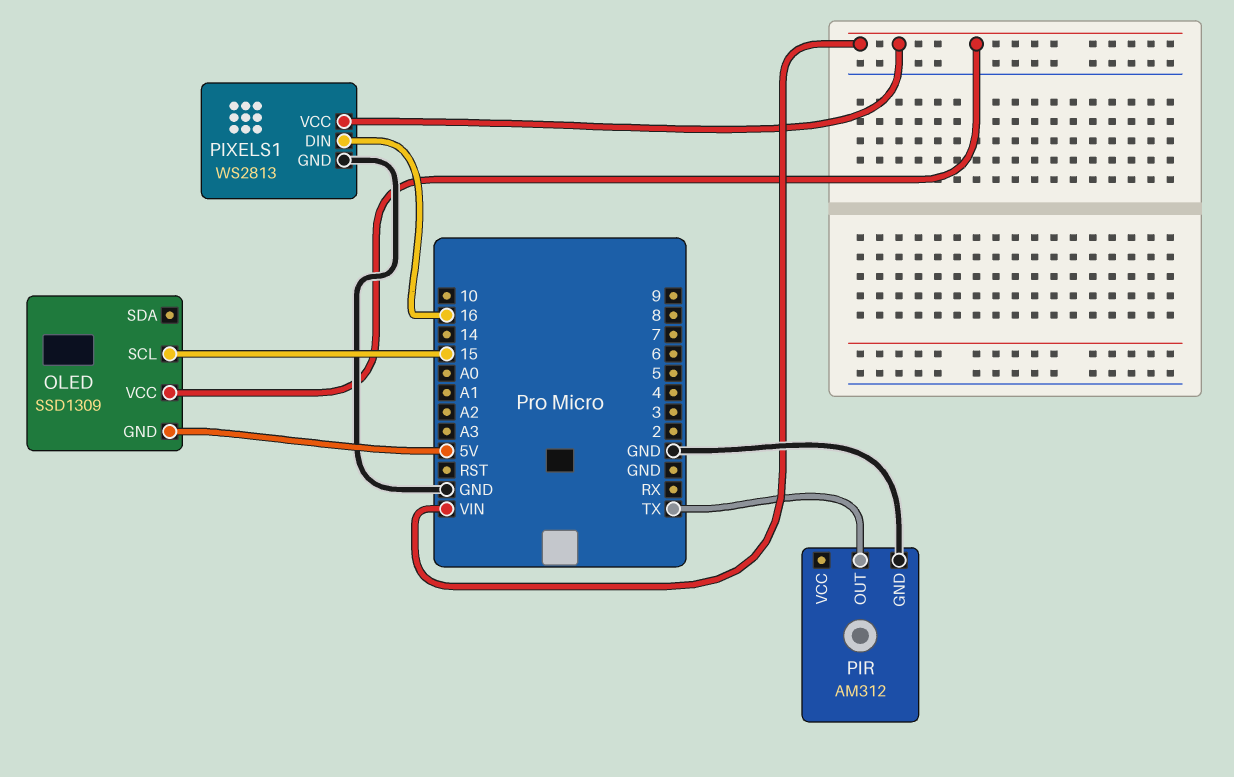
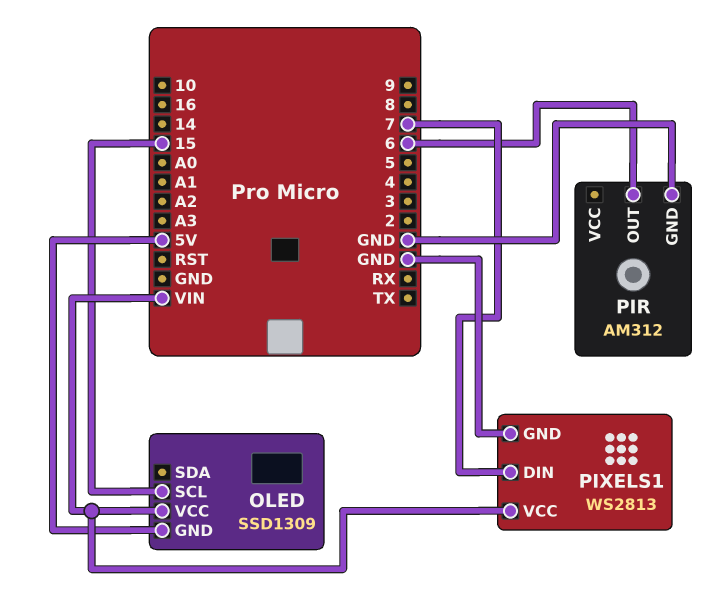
PIR pin OUT: TX -> 6
PIXELS1 pin DIN: 16 -> 7

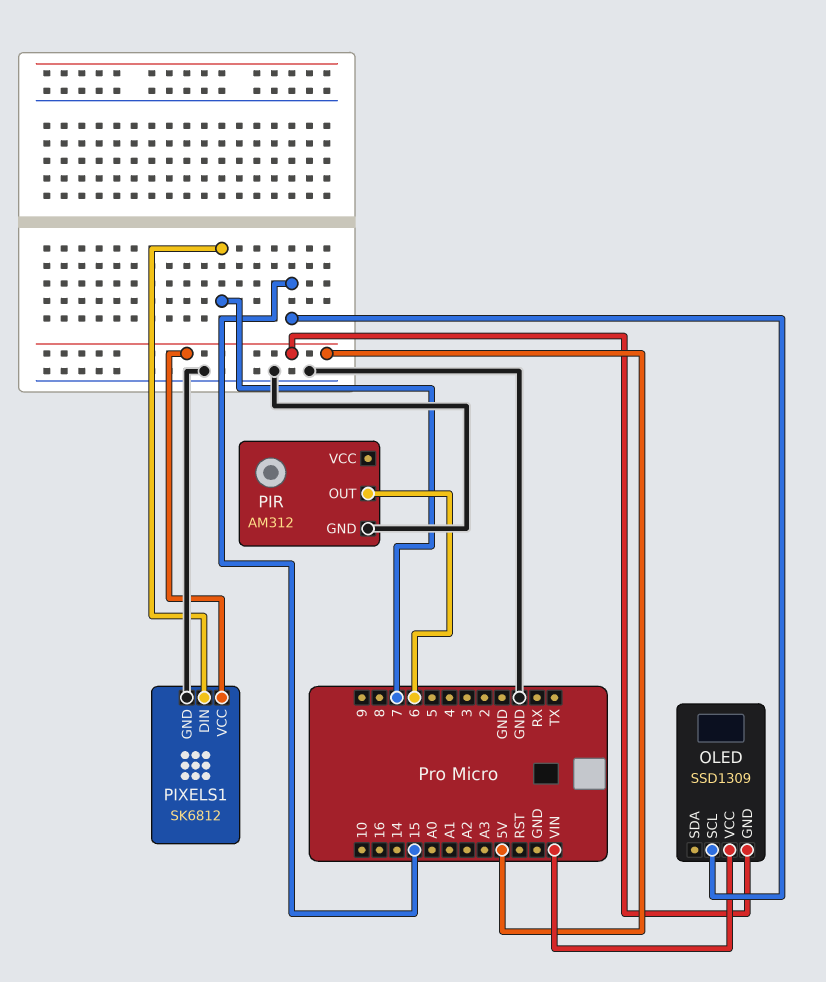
PIXELS1: WS2813 -> SK6812
PIXELS1 pin VCC: VIN -> 5V

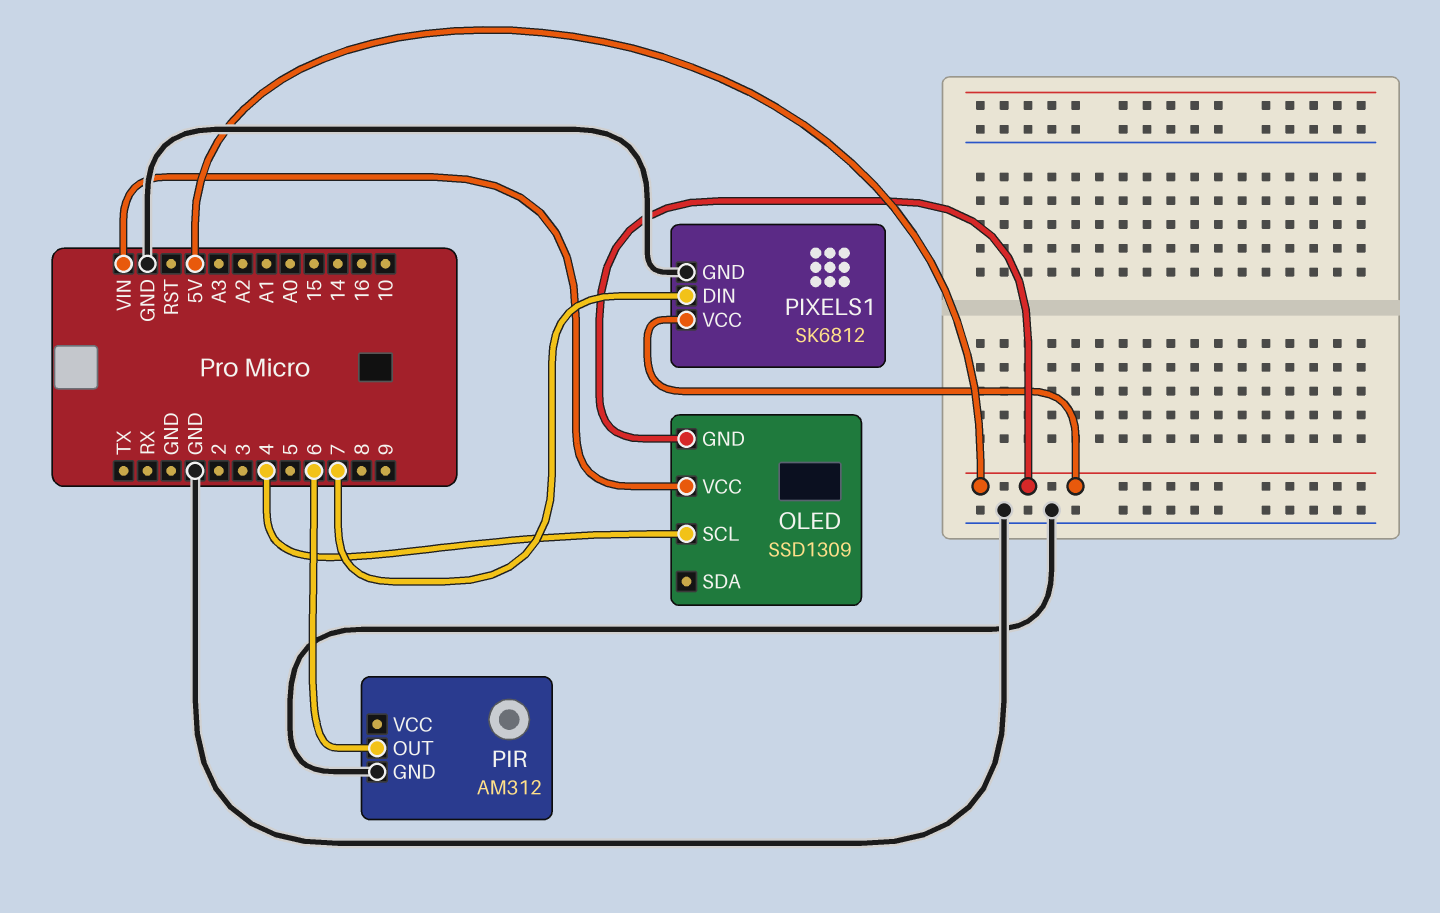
OLED pin SCL: 15 -> 4

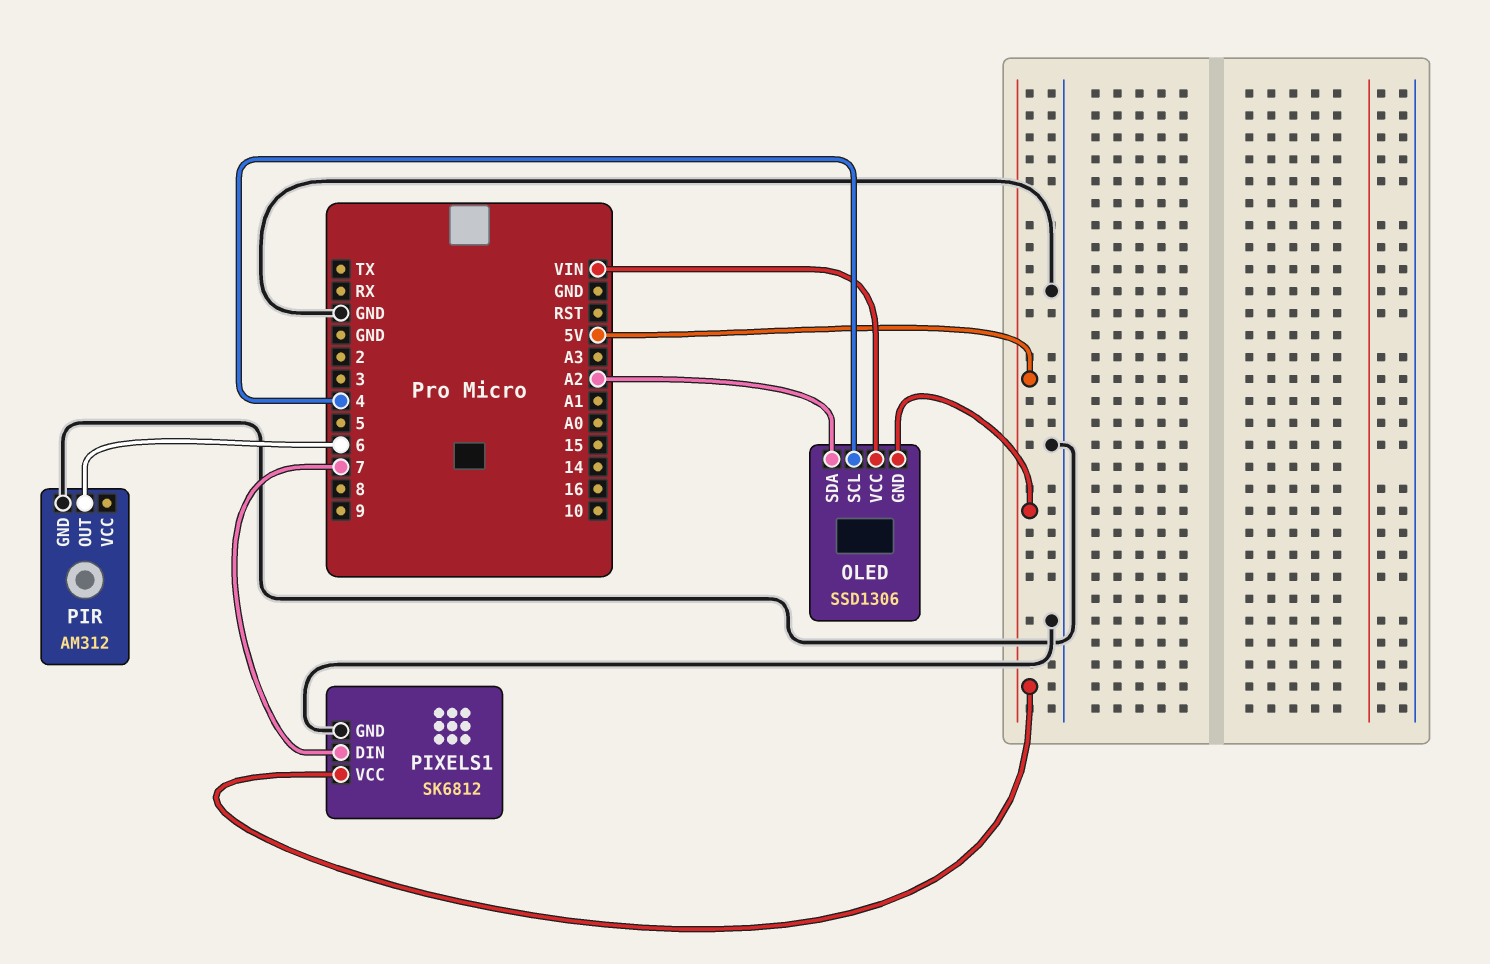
OLED: SSD1309 -> SSD1306
OLED pin SDA: none -> A2

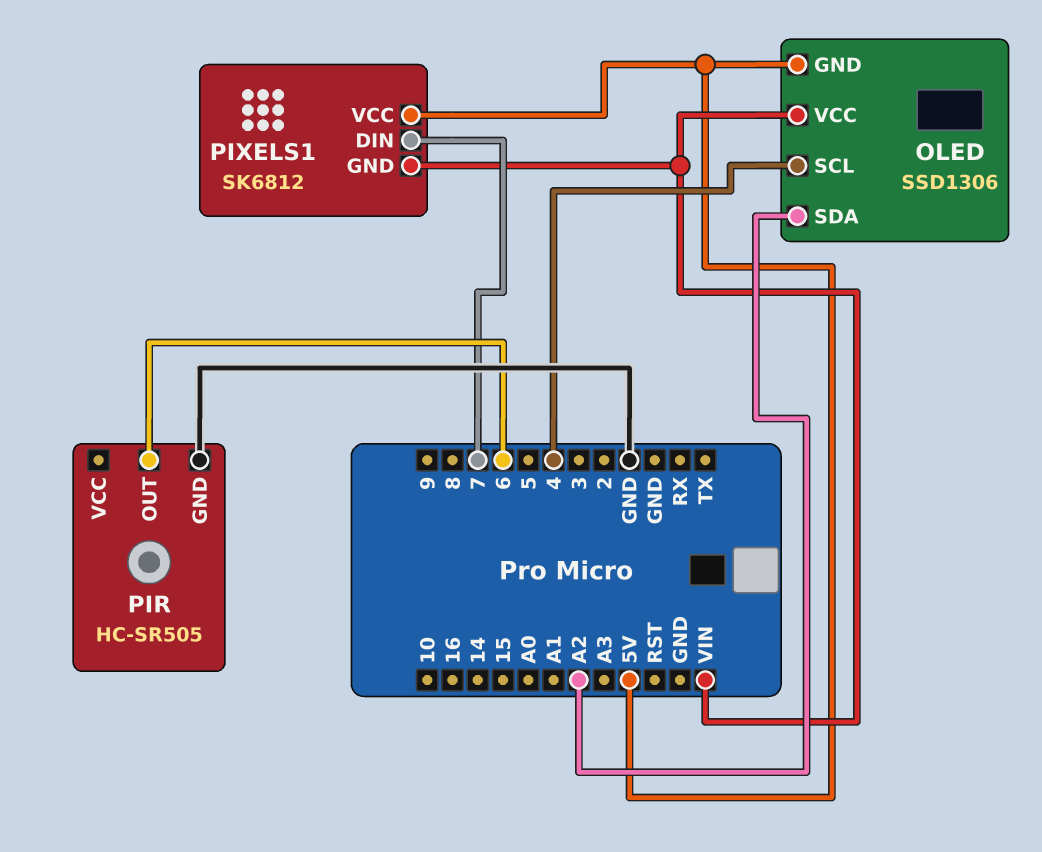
PIR: AM312 -> HC-SR505
PIXELS1 pin GND: GND -> VIN

